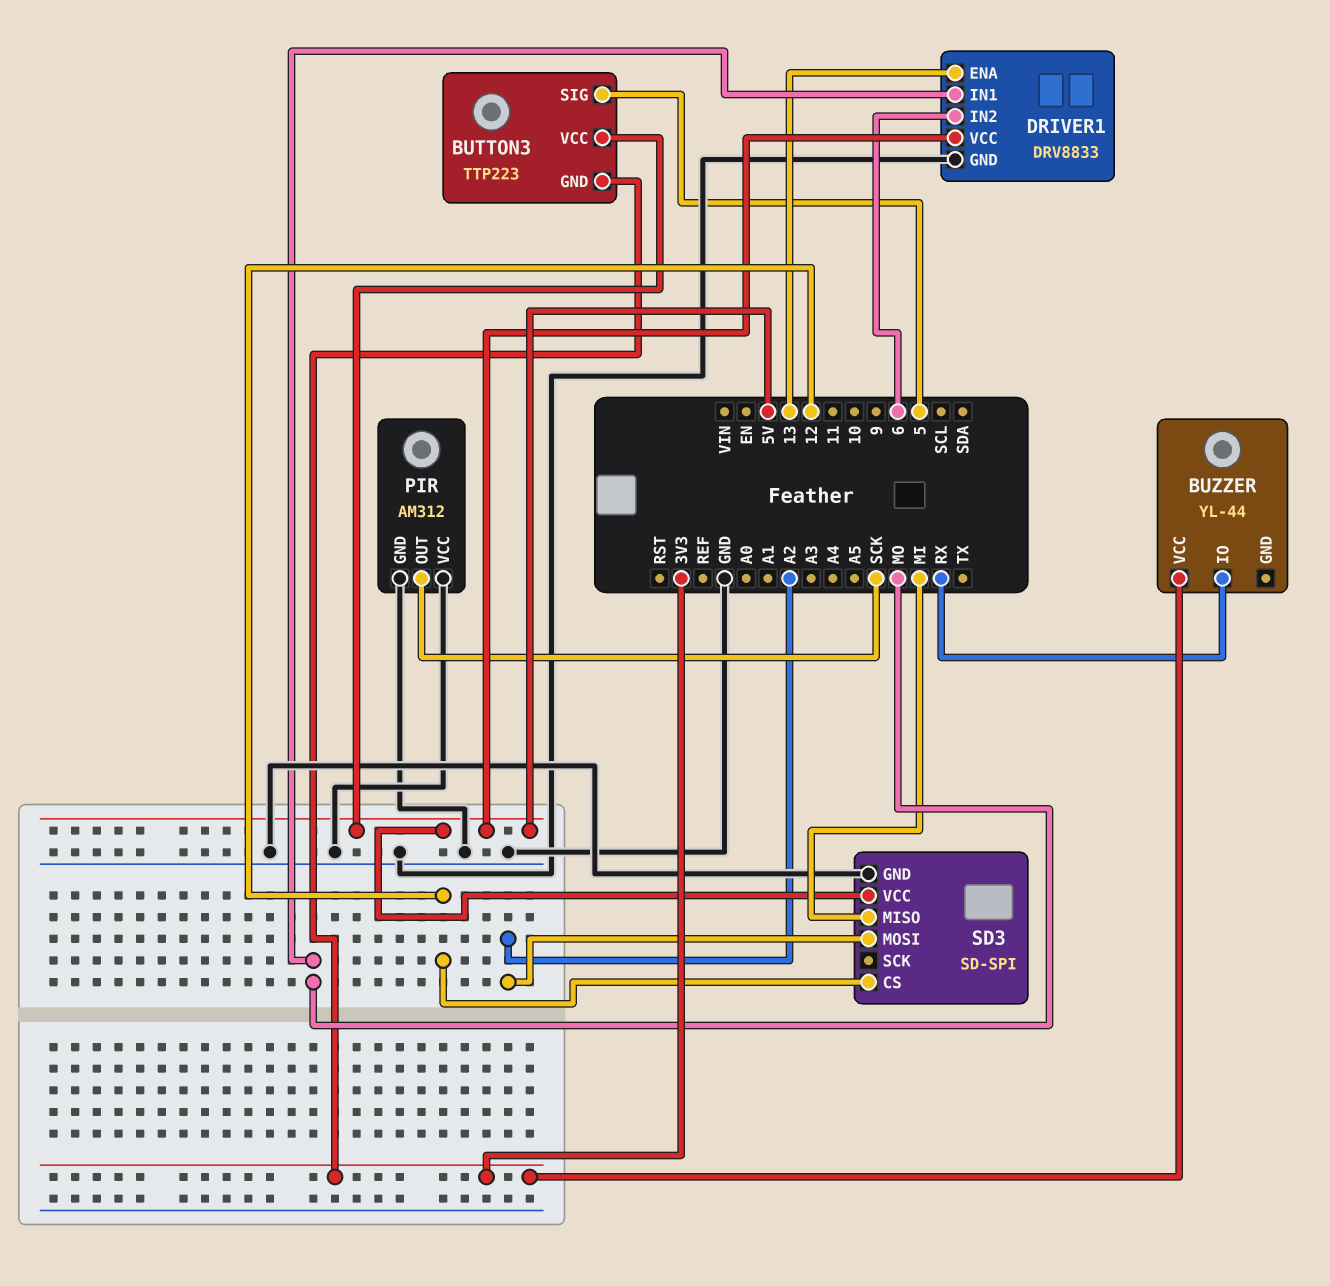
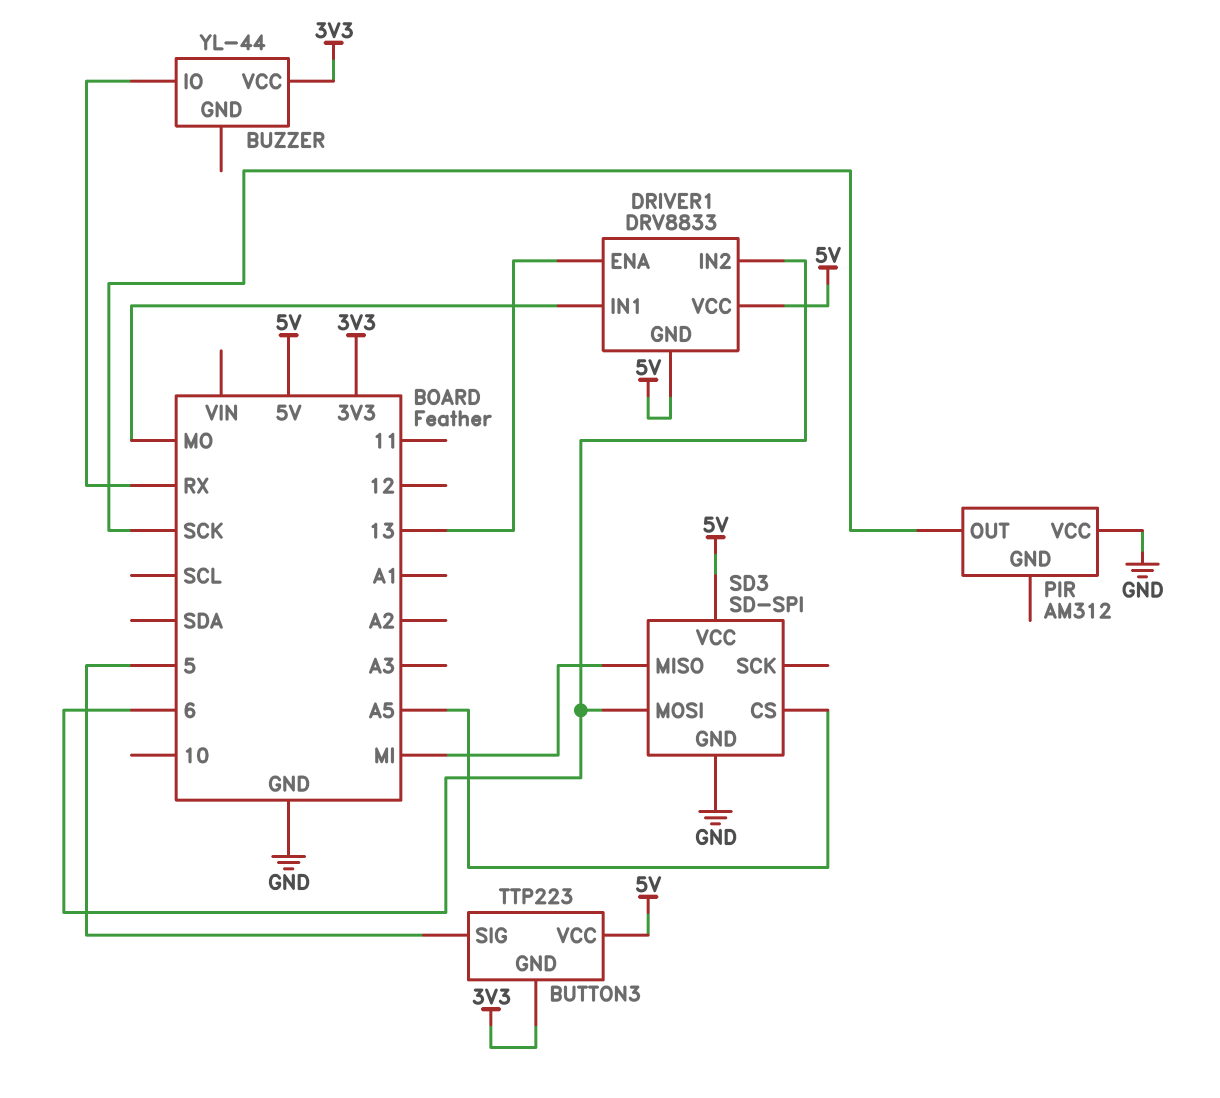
DRIVER1 pin GND: GND -> 5V
PIR pin GND: GND -> none
SD3 pin CS: 12 -> A5
SD3 pin MOSI: A2 -> 6

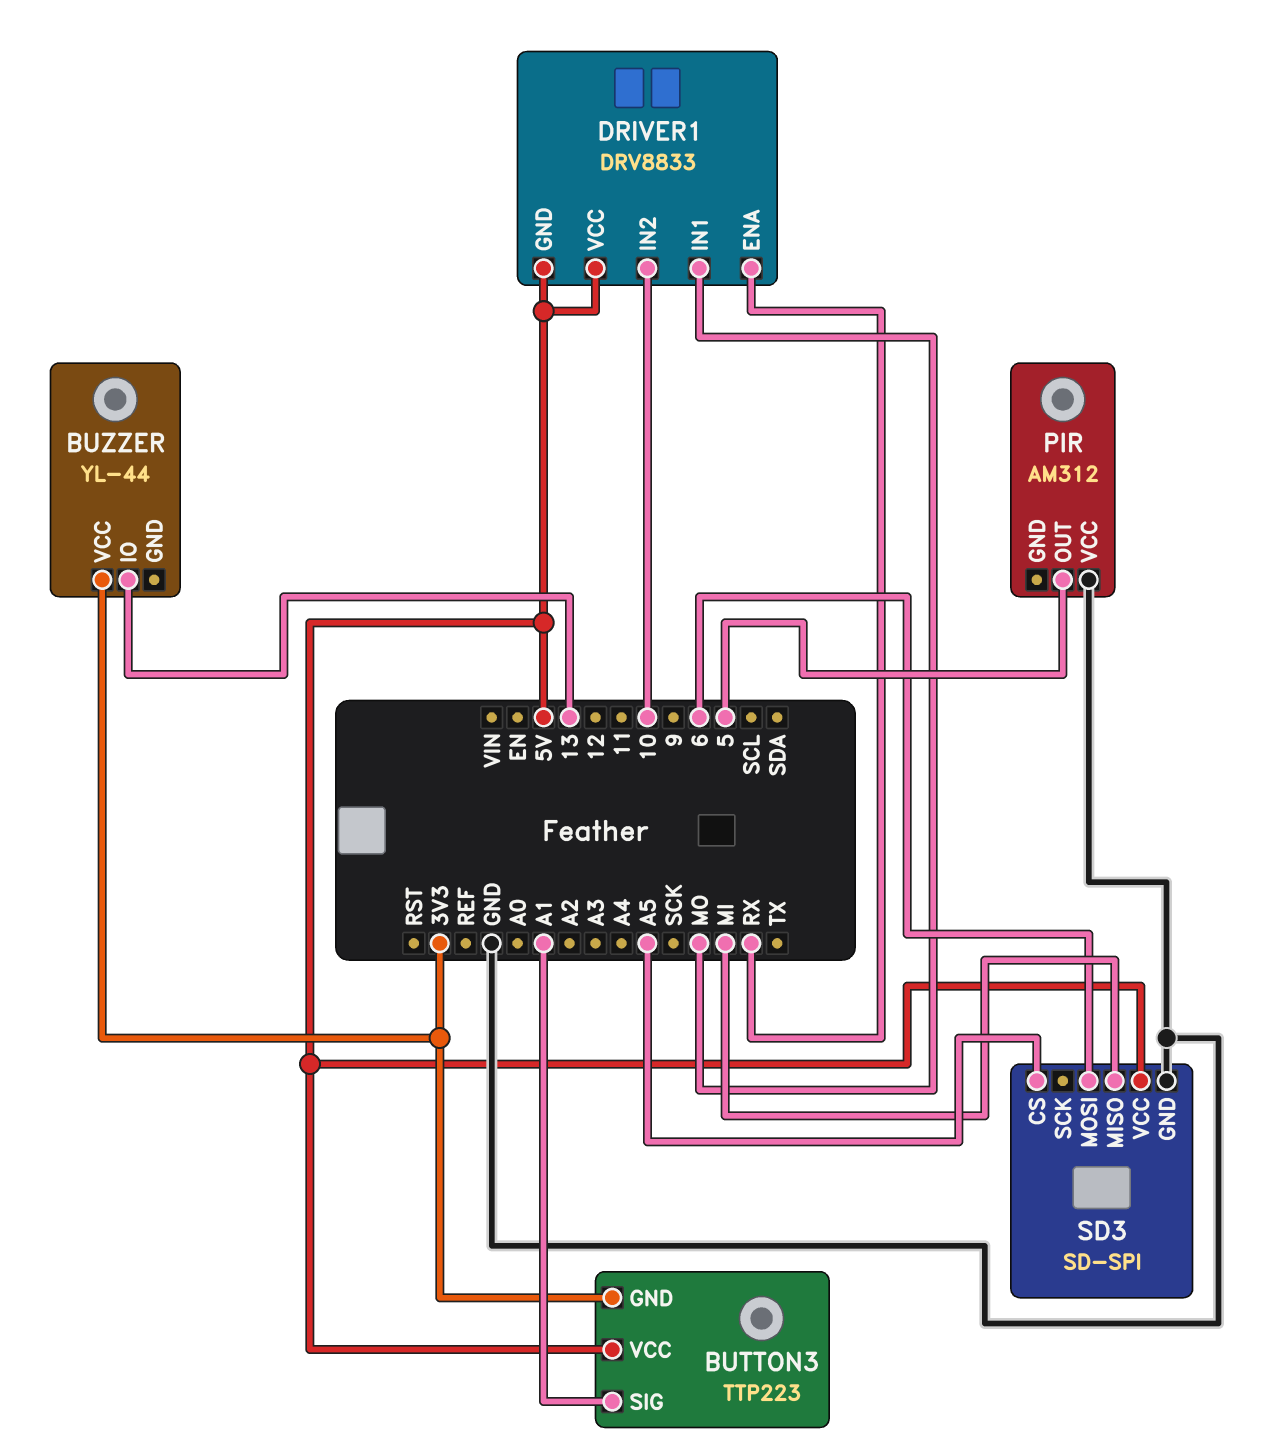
BUTTON3 pin SIG: 5 -> A1
BUZZER pin IO: RX -> 13
DRIVER1 pin ENA: 13 -> RX
DRIVER1 pin IN2: 6 -> 10
PIR pin OUT: SCK -> 5

